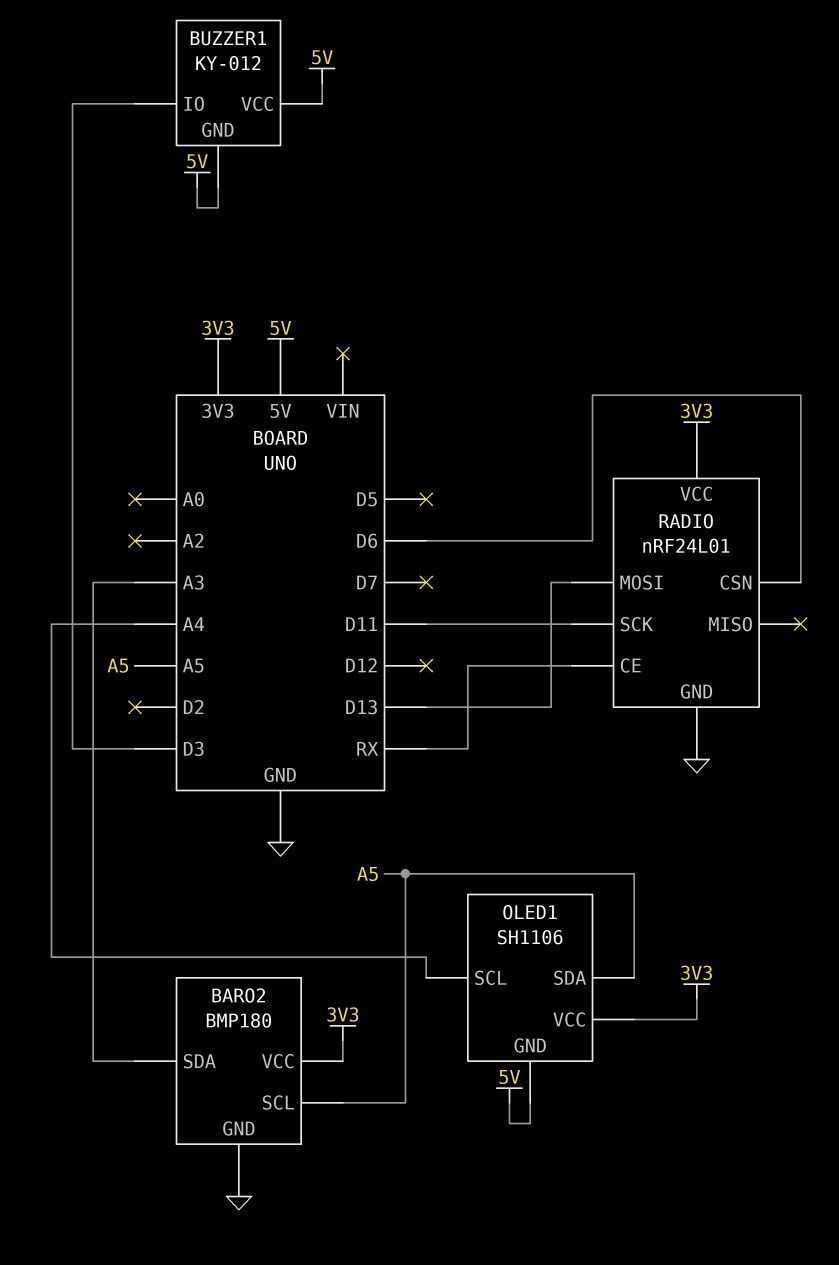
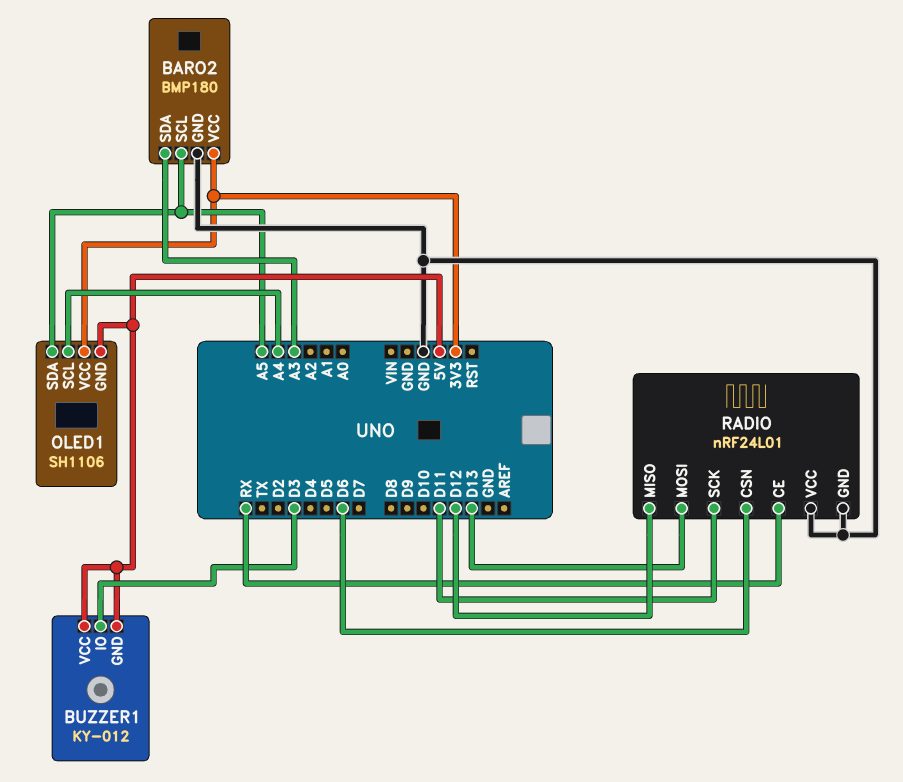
RADIO pin MISO: none -> D12
RADIO pin VCC: 3V3 -> GND

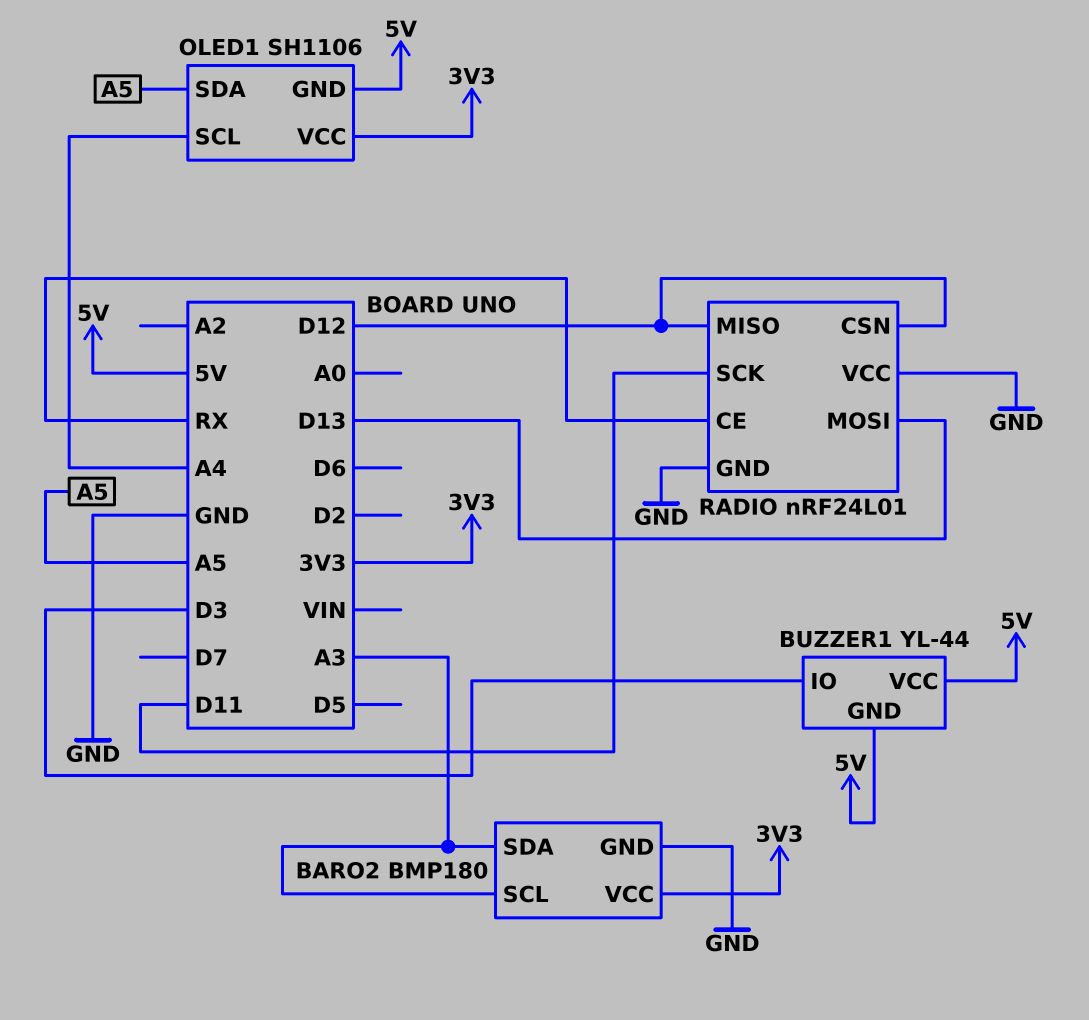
BARO2 pin SCL: A5 -> A3
BUZZER1: KY-012 -> YL-44
RADIO pin CSN: D6 -> D12

